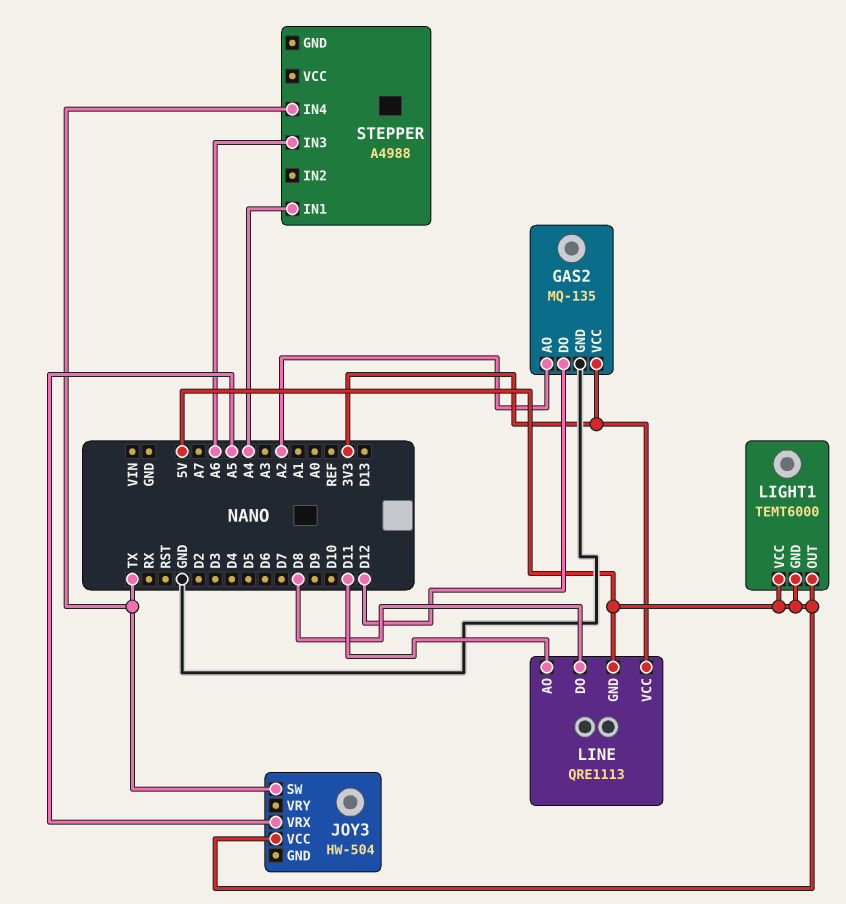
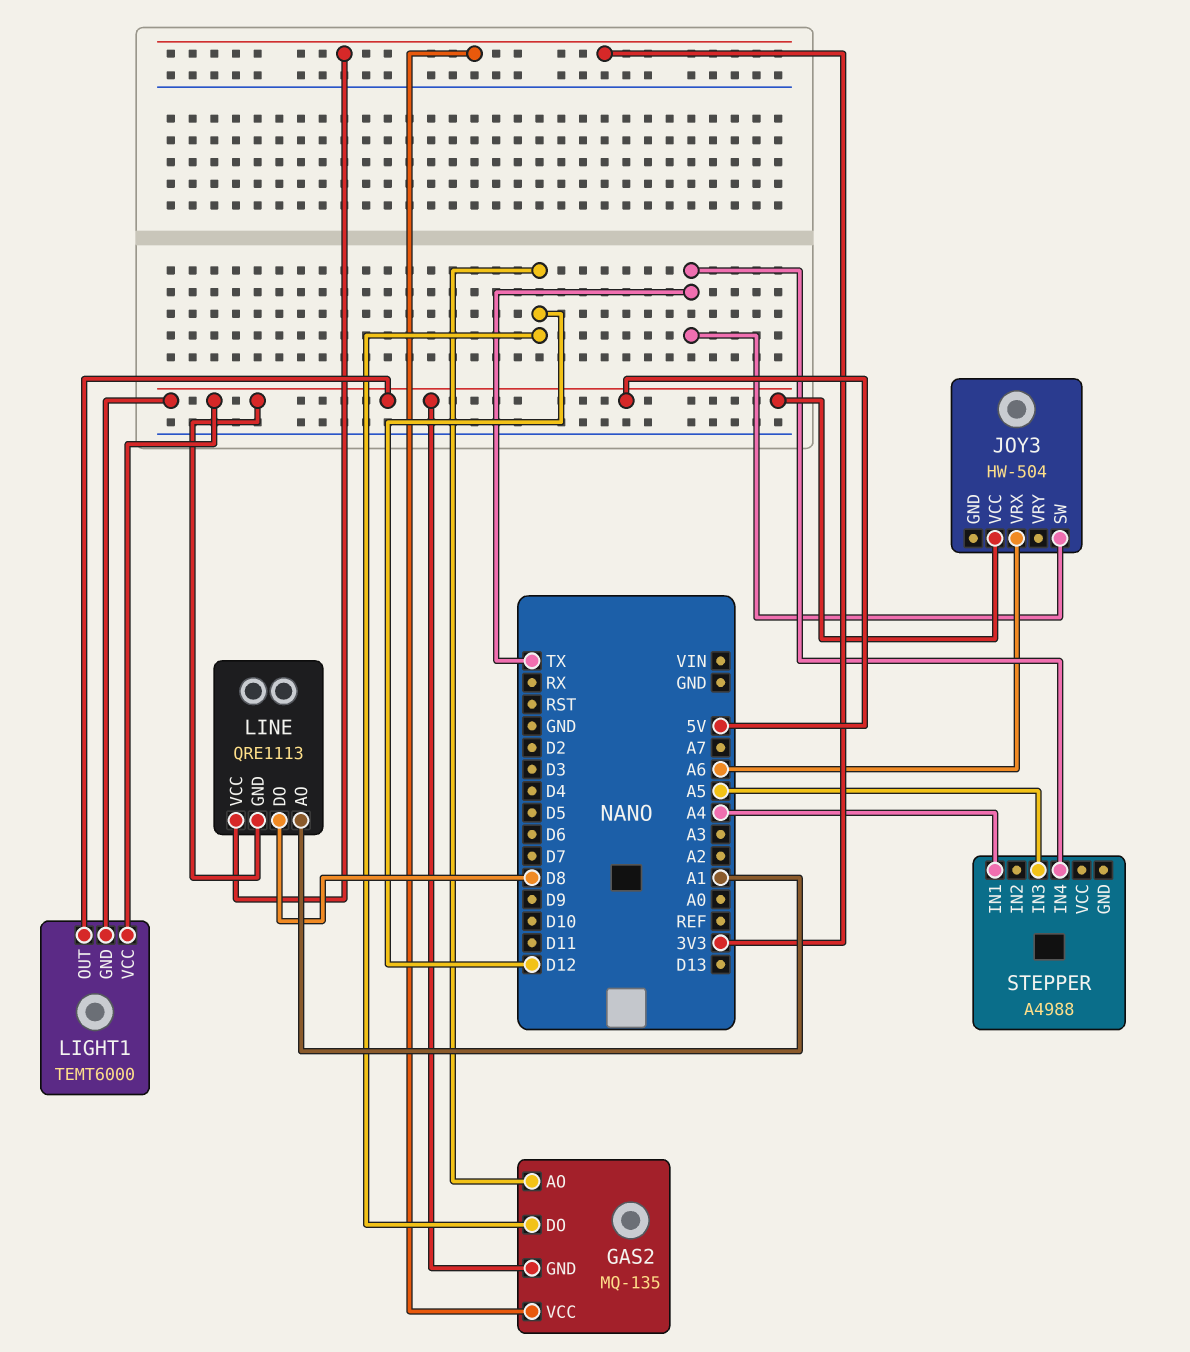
GAS2 pin AO: A2 -> D12
GAS2 pin GND: GND -> 5V
JOY3 pin VRX: A5 -> A6
LINE pin AO: D11 -> A1
STEPPER pin IN3: A6 -> A5

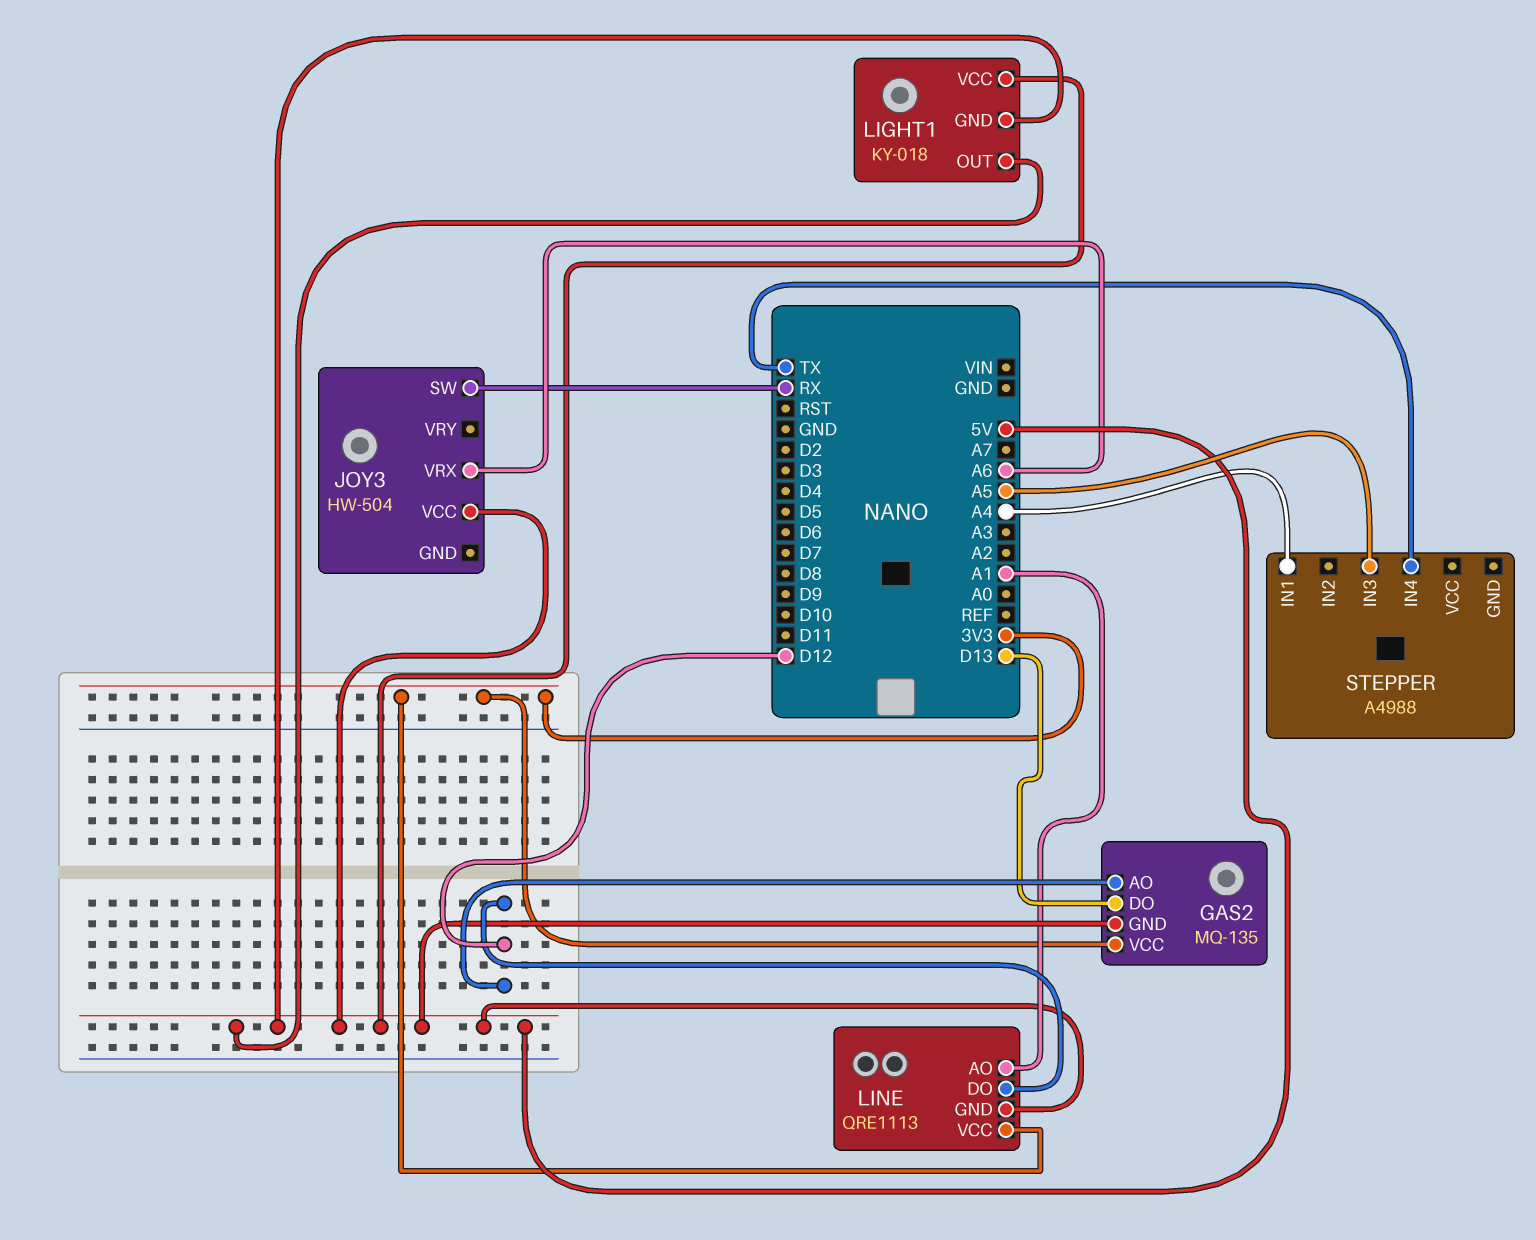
GAS2 pin DO: D12 -> D13
JOY3 pin SW: TX -> RX
LIGHT1: TEMT6000 -> KY-018
LINE pin DO: D8 -> D12

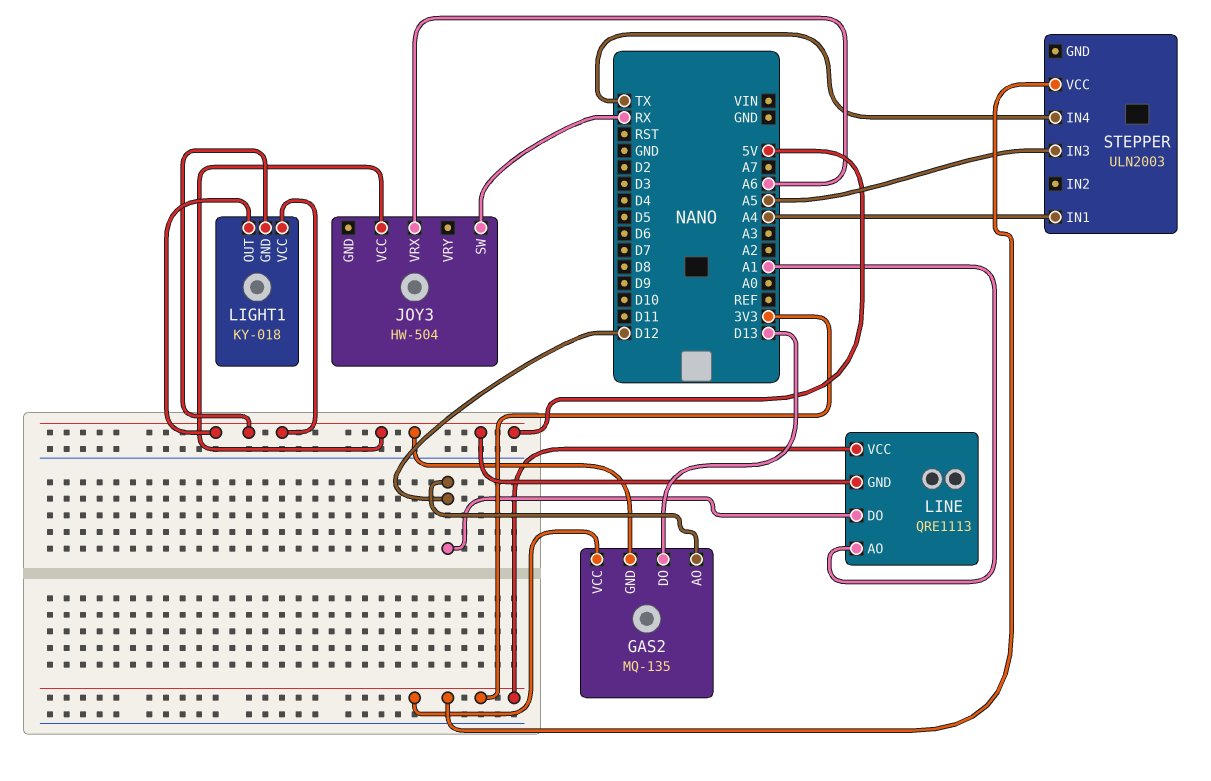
STEPPER: A4988 -> ULN2003
STEPPER pin VCC: none -> 3V3

